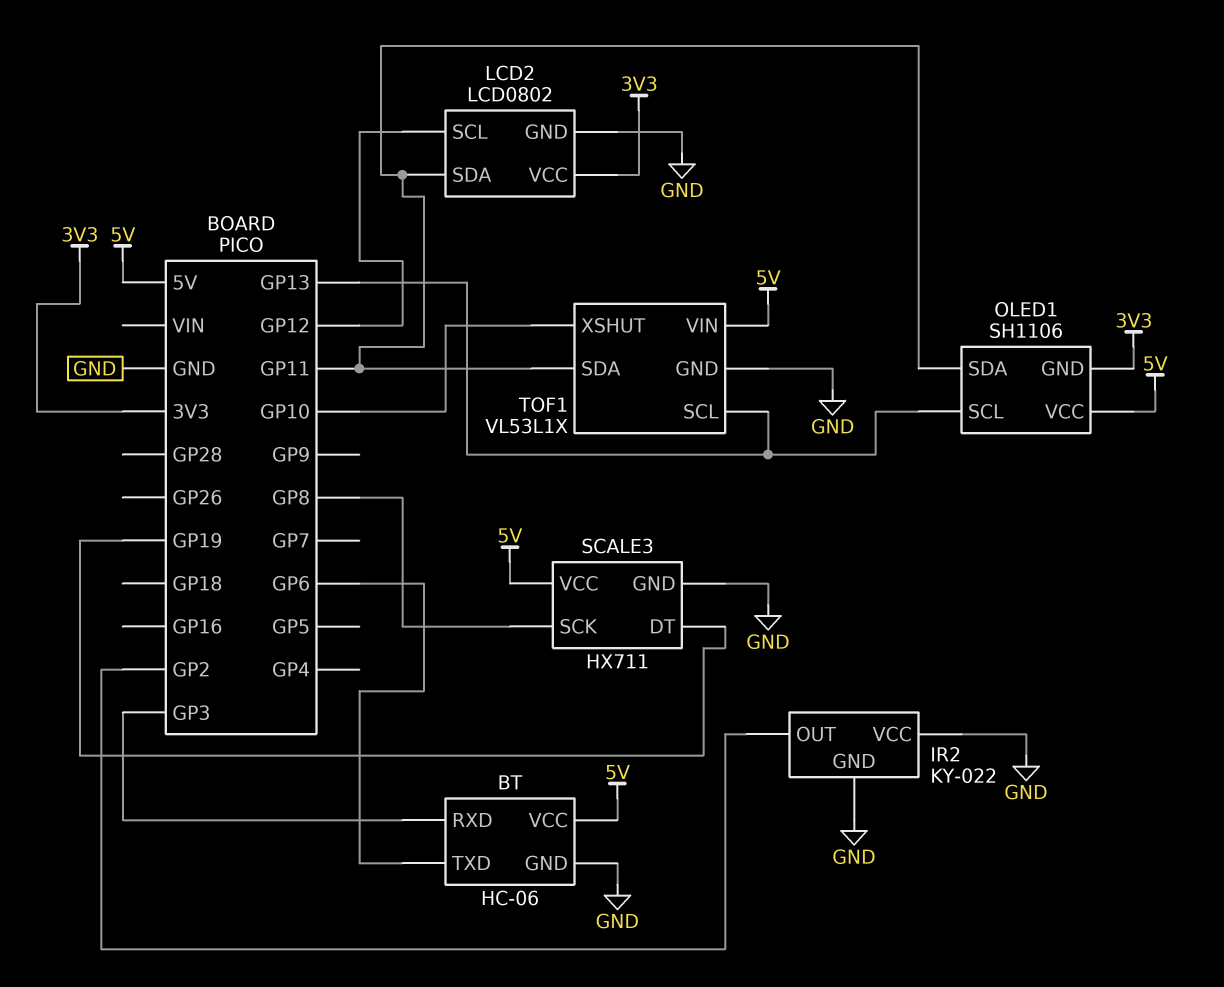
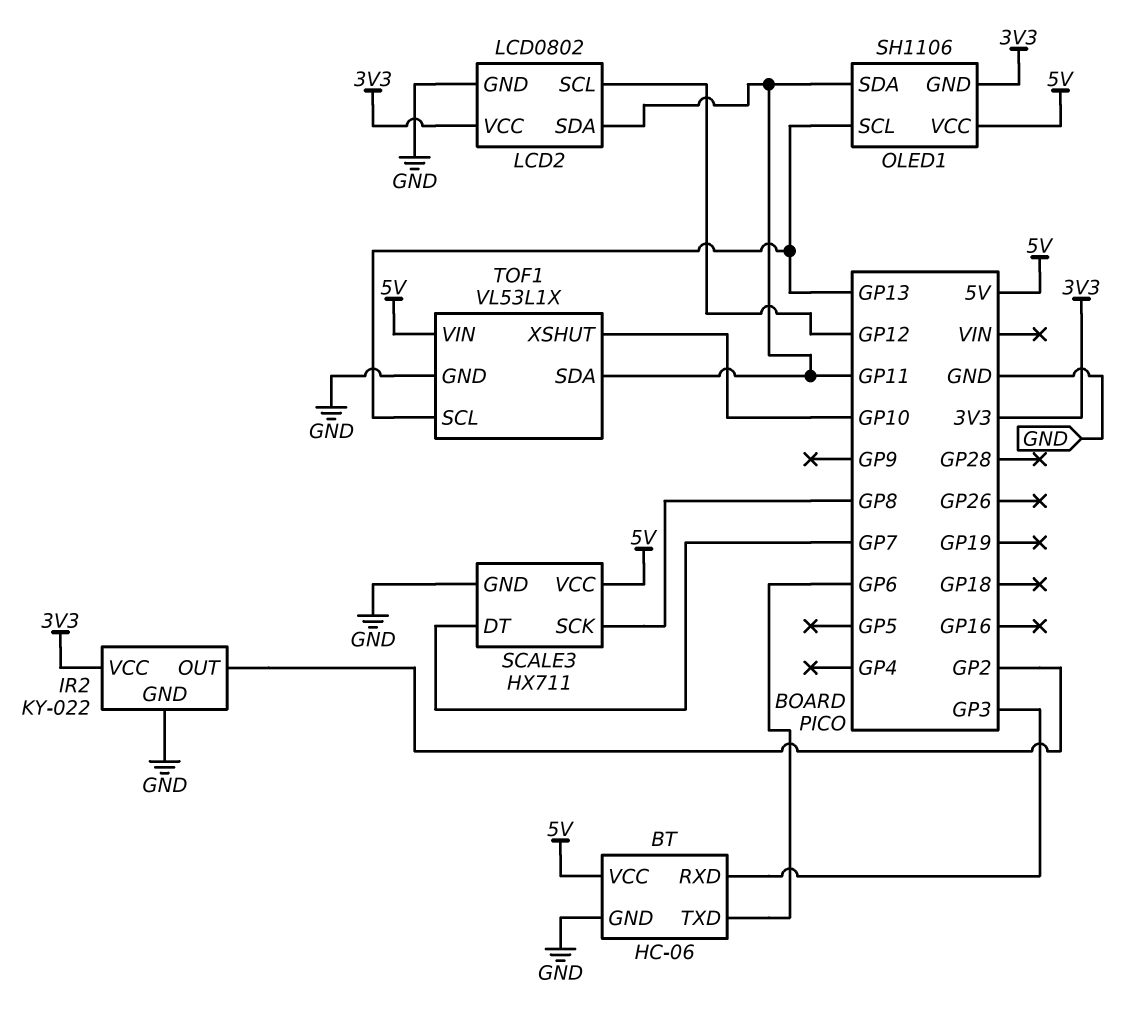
IR2 pin VCC: GND -> 3V3
SCALE3 pin DT: GP19 -> GP7

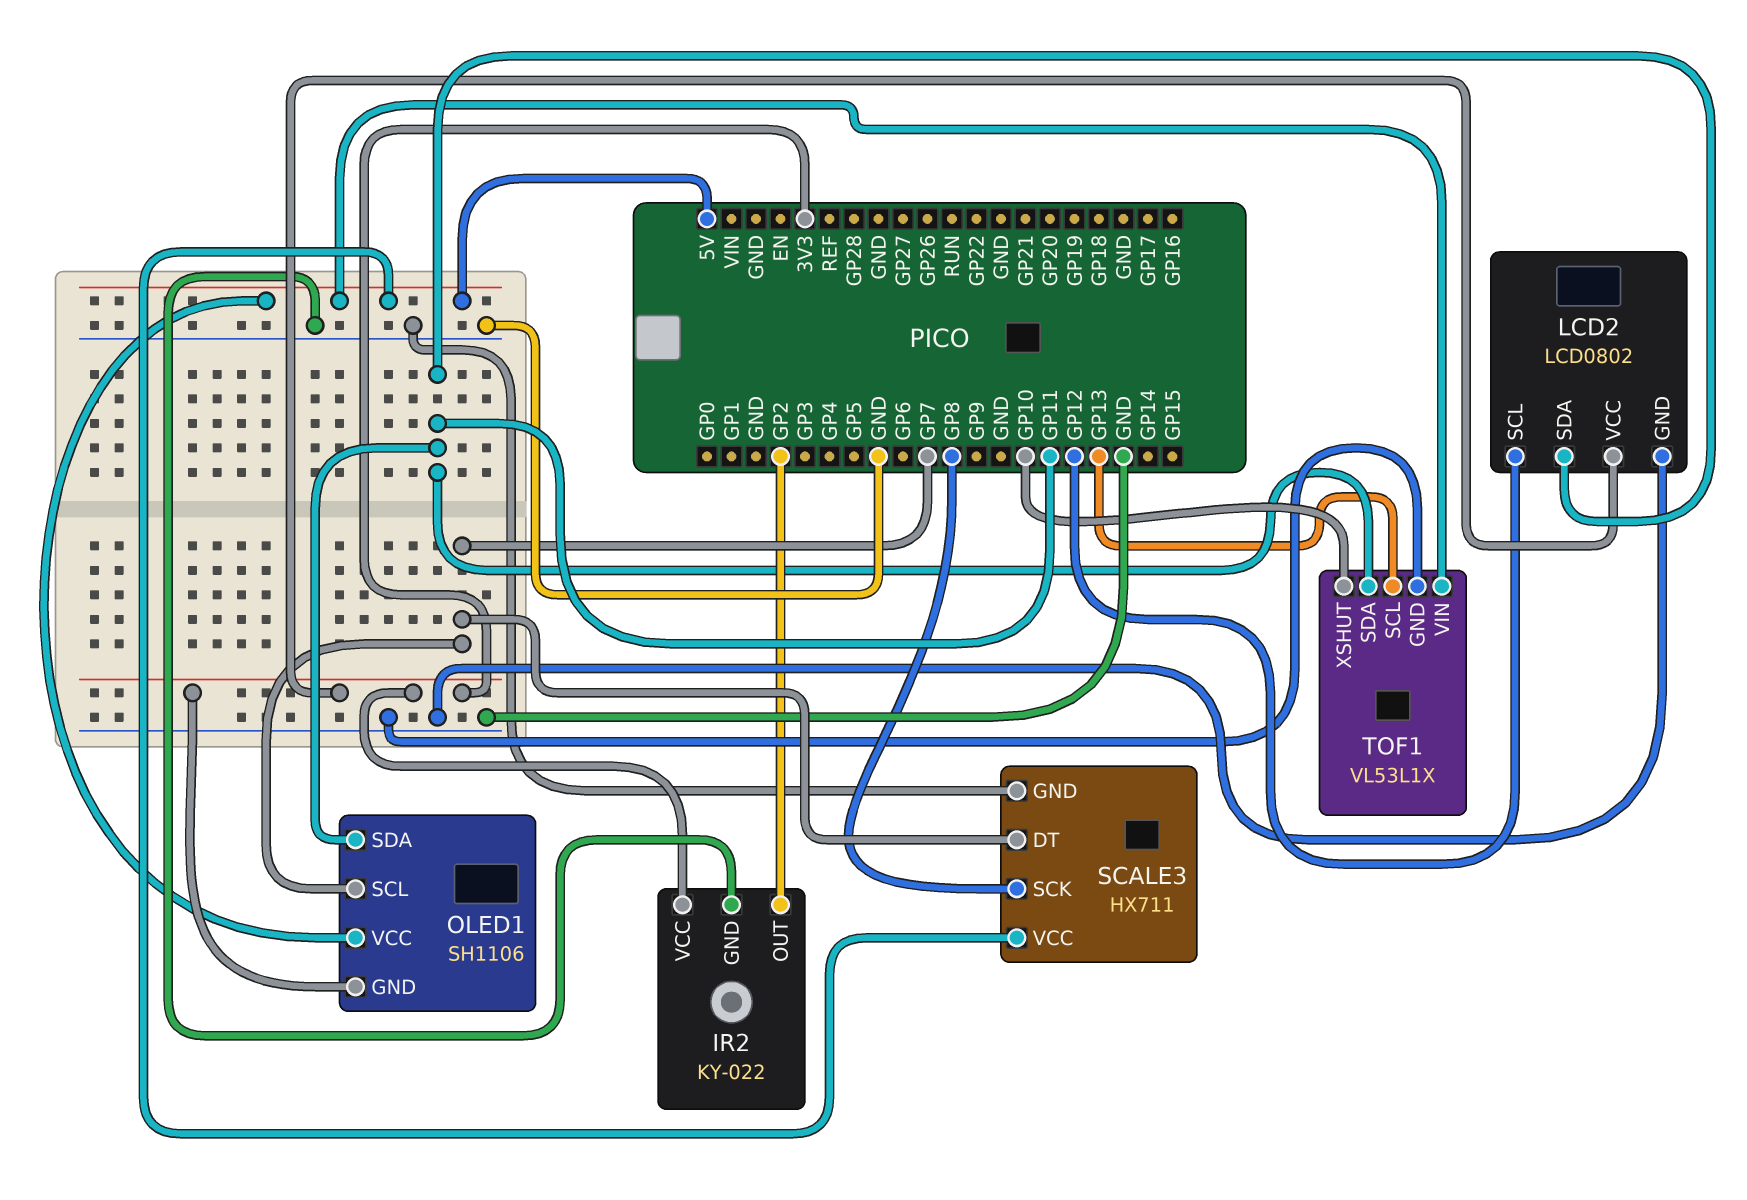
BT: HC-06 -> none
BT pin GND: GND -> none
BT pin RXD: GP3 -> none
BT pin TXD: GP6 -> none
BT pin VCC: 5V -> none
OLED1 pin SCL: GP13 -> GP7

